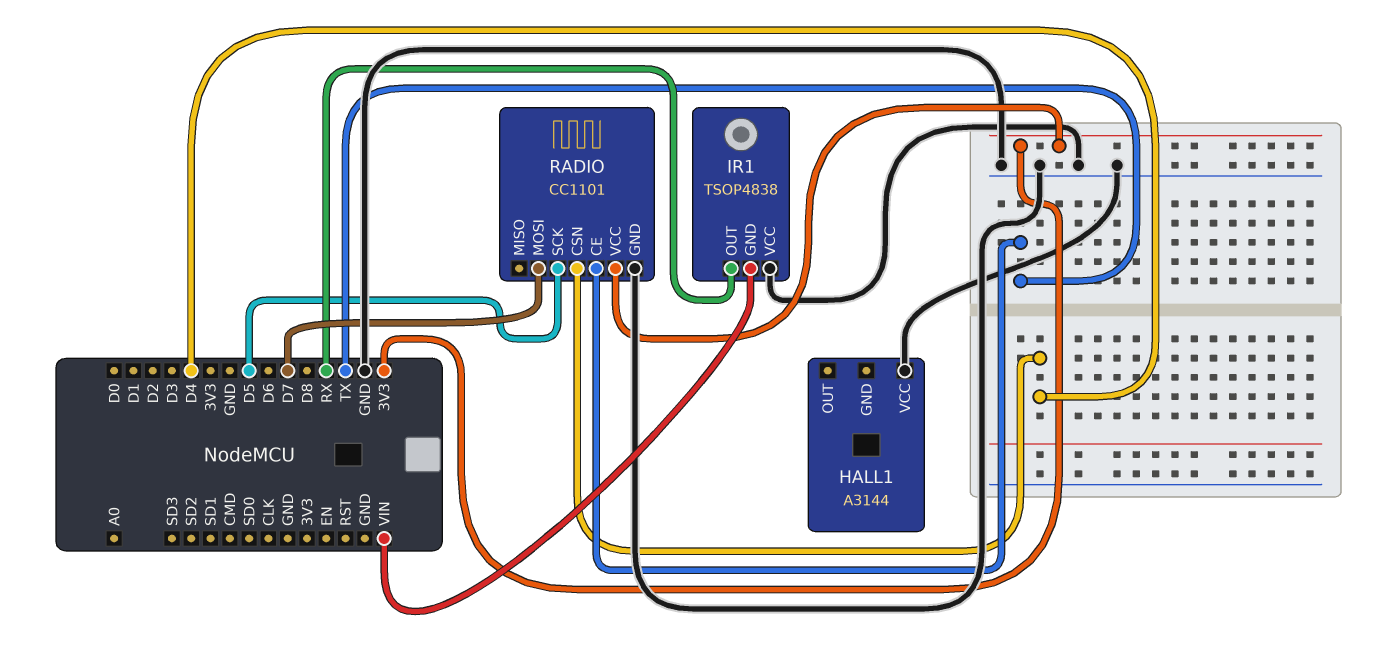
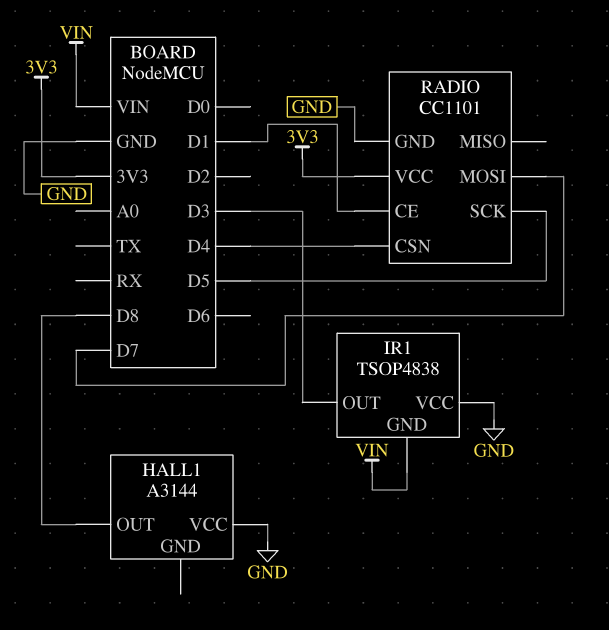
HALL1 pin OUT: none -> D8
IR1 pin OUT: RX -> D3
RADIO pin CE: TX -> D1

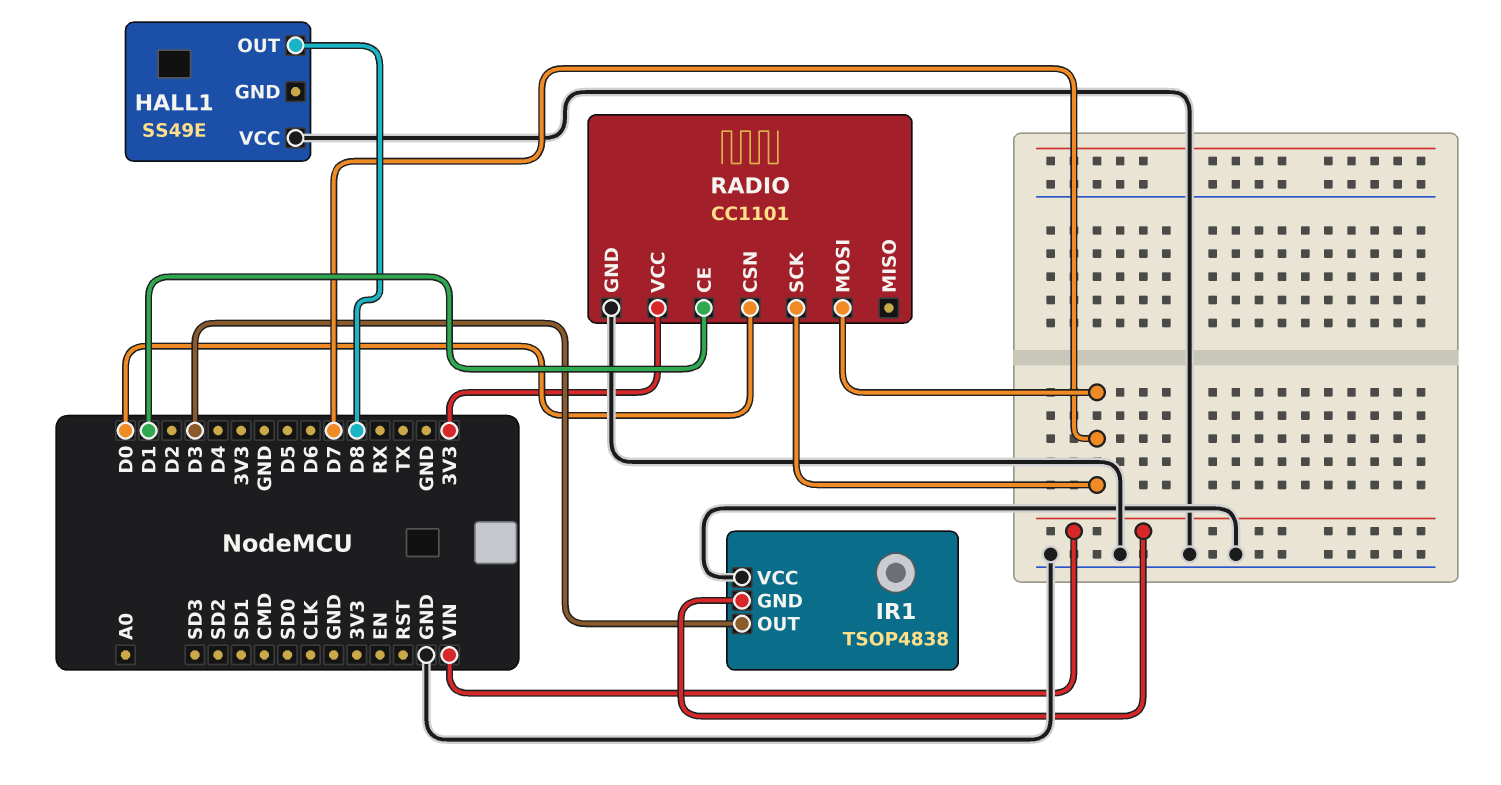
HALL1: A3144 -> SS49E
RADIO pin CSN: D4 -> D0
RADIO pin SCK: D5 -> D7

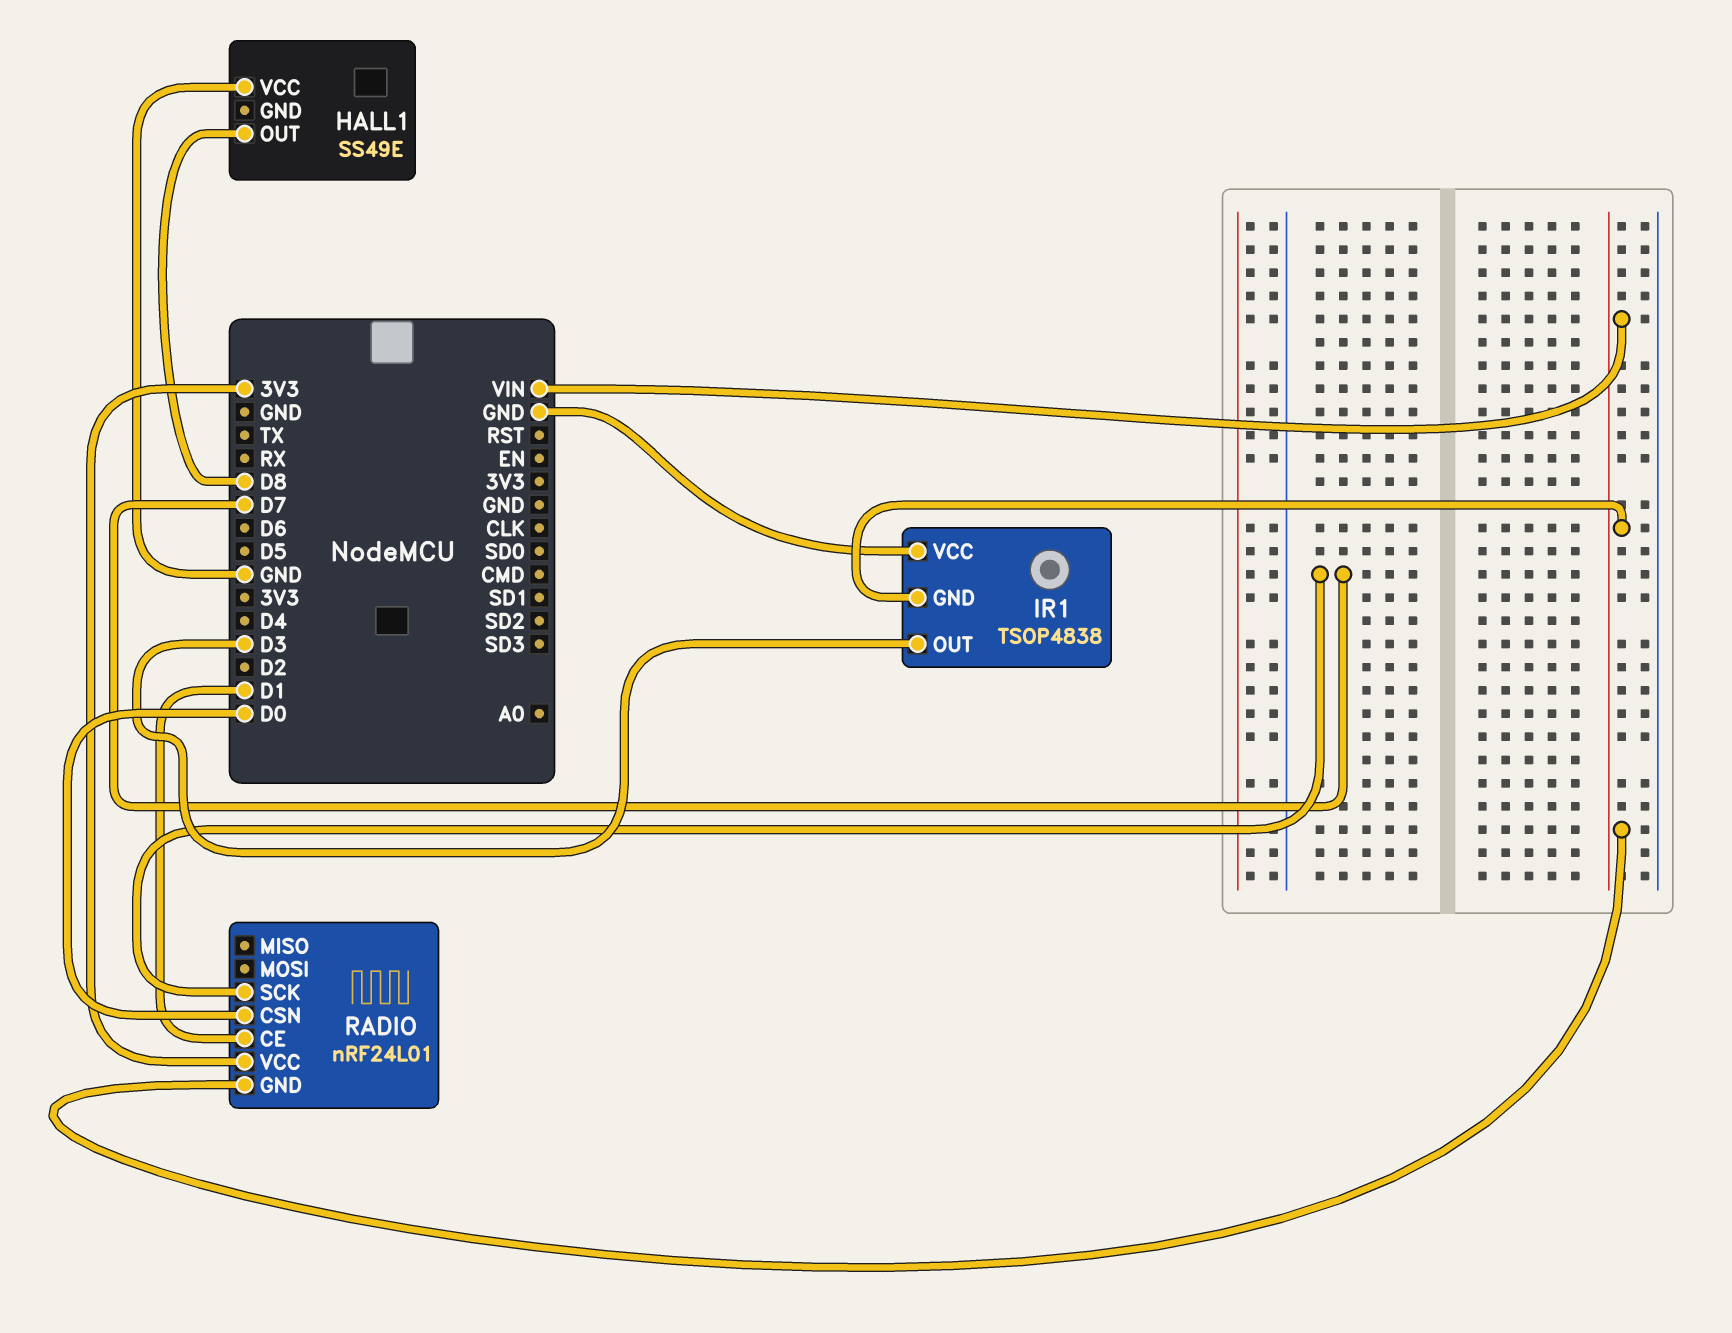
RADIO: CC1101 -> nRF24L01
RADIO pin GND: GND -> VIN
RADIO pin MOSI: D7 -> none

